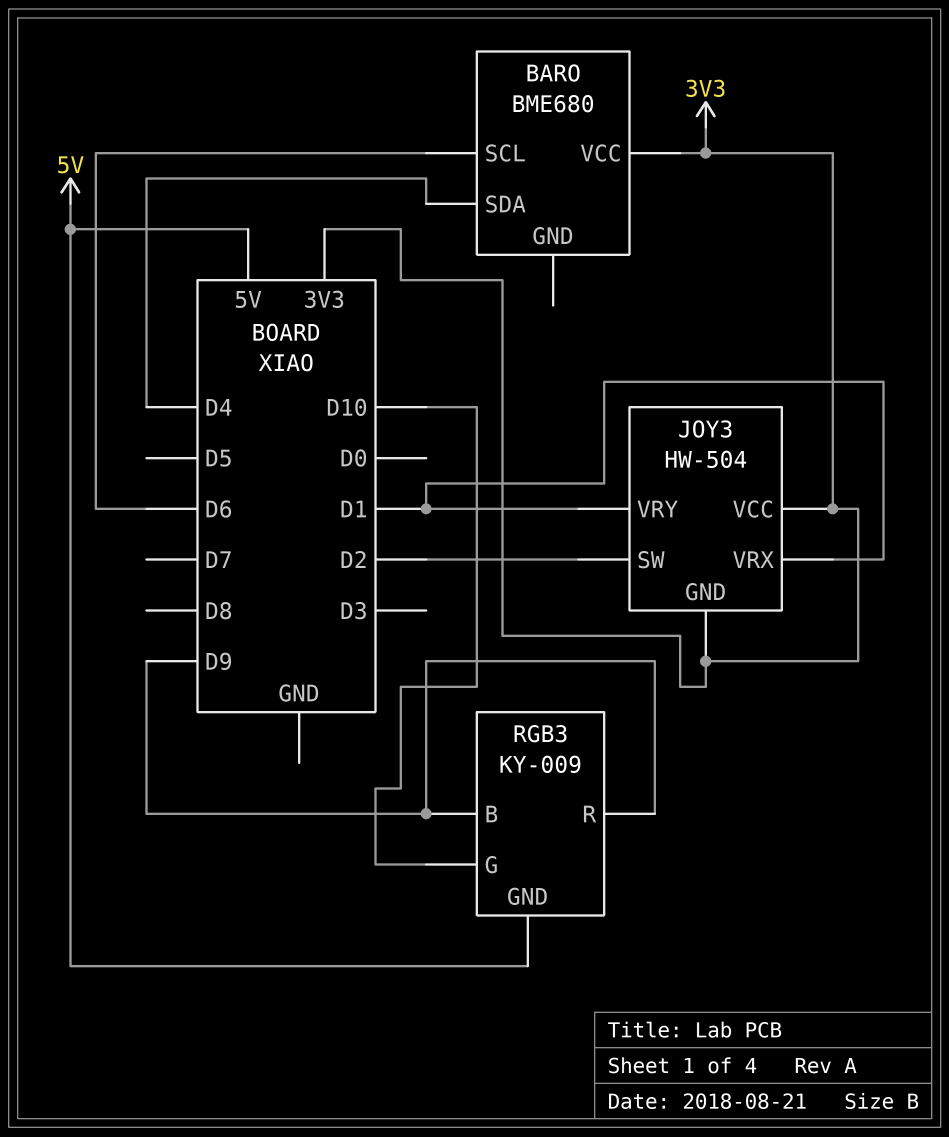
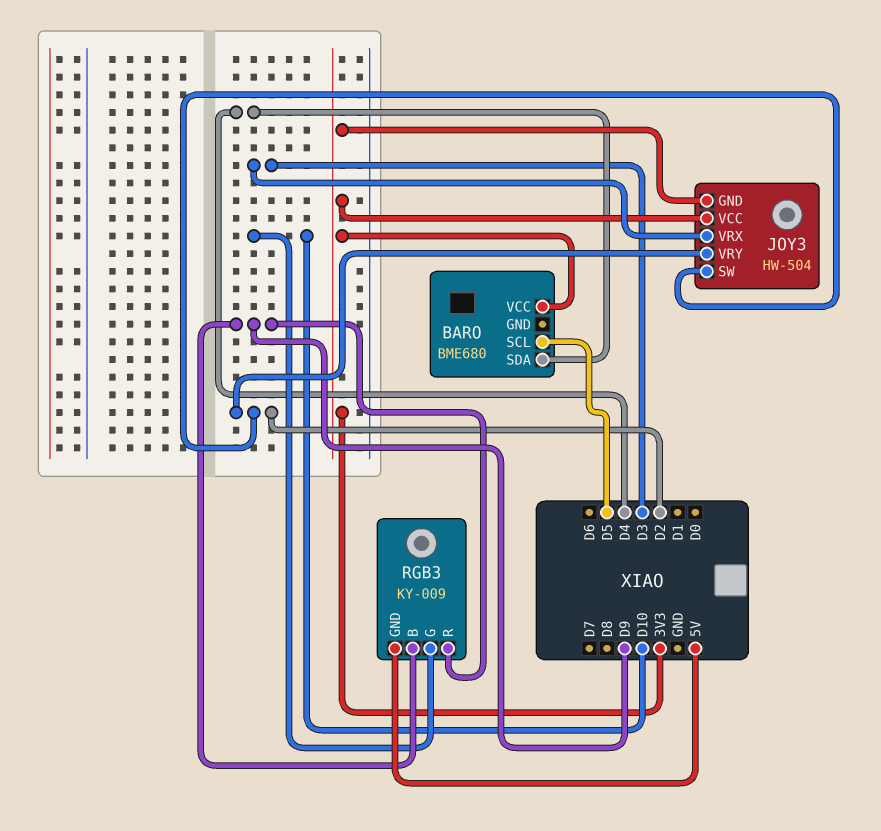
BARO pin SCL: D6 -> D5
JOY3 pin VRX: D1 -> D3
JOY3 pin VRY: D1 -> D2

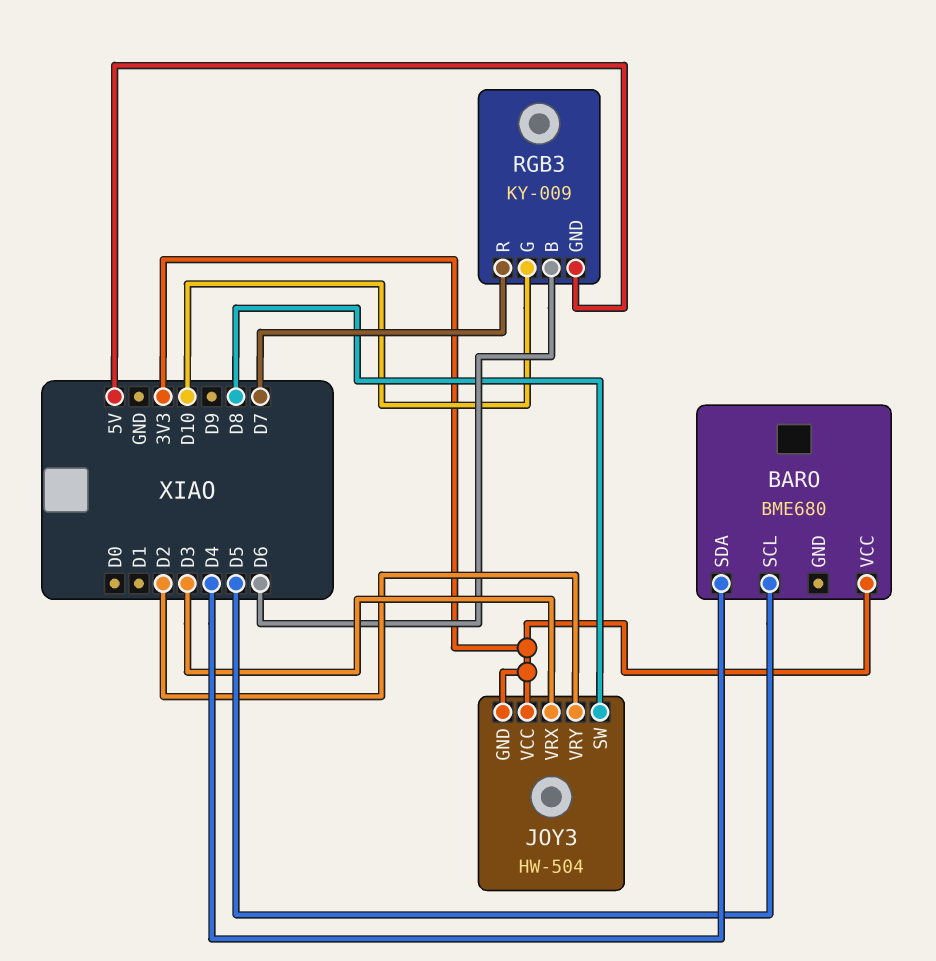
JOY3 pin SW: D2 -> D8
RGB3 pin B: D9 -> D6
RGB3 pin R: D9 -> D7

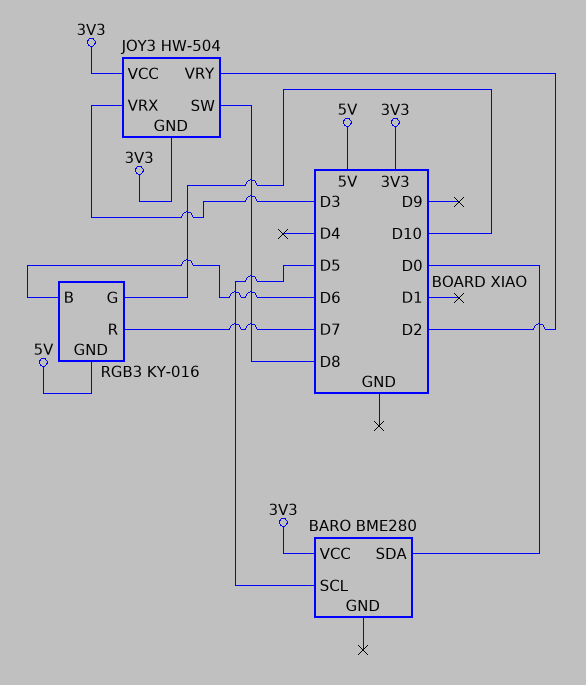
BARO: BME680 -> BME280
BARO pin SDA: D4 -> D0
RGB3: KY-009 -> KY-016

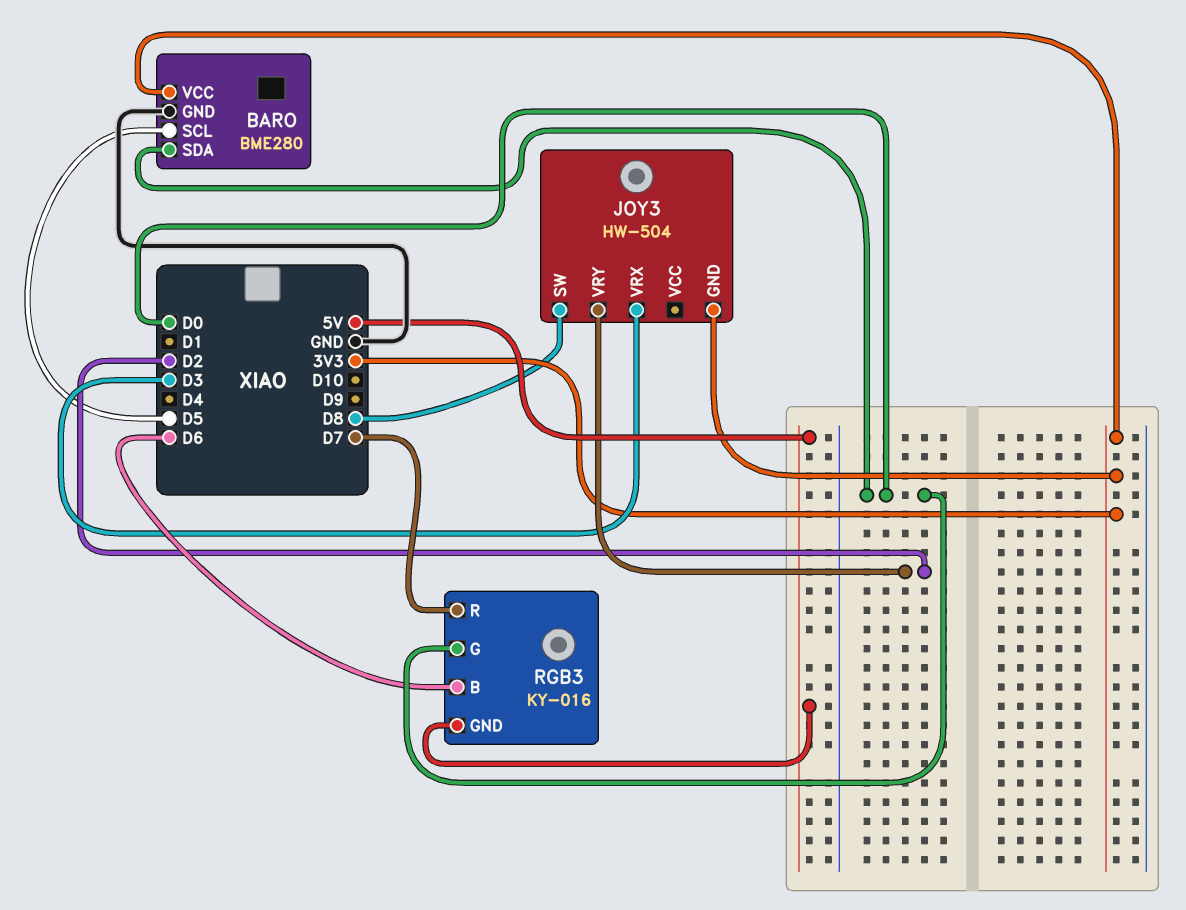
BARO pin GND: none -> GND
JOY3 pin VCC: 3V3 -> none
RGB3 pin G: D10 -> D0

